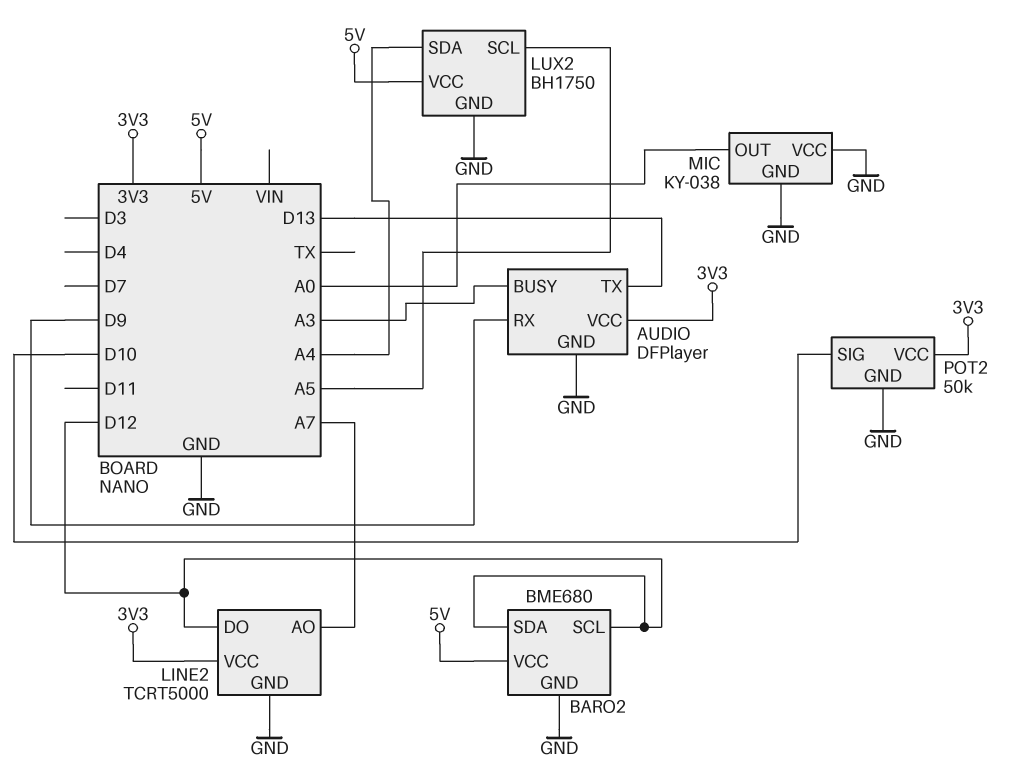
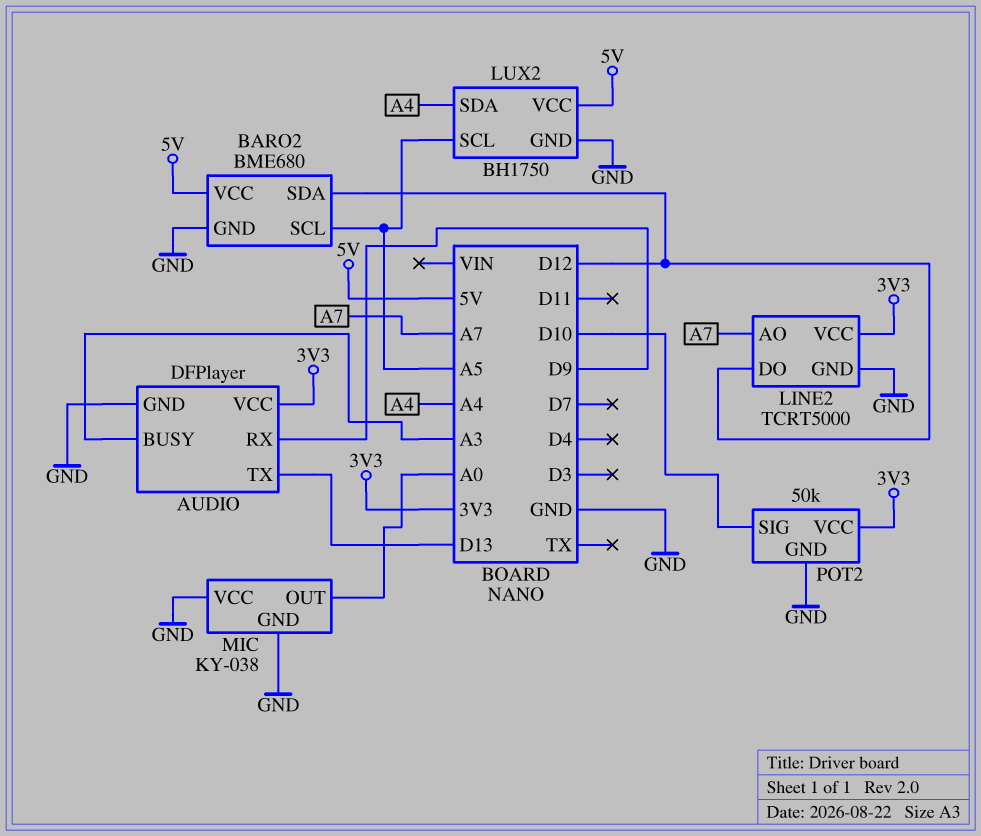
BARO2 pin SCL: D12 -> A5

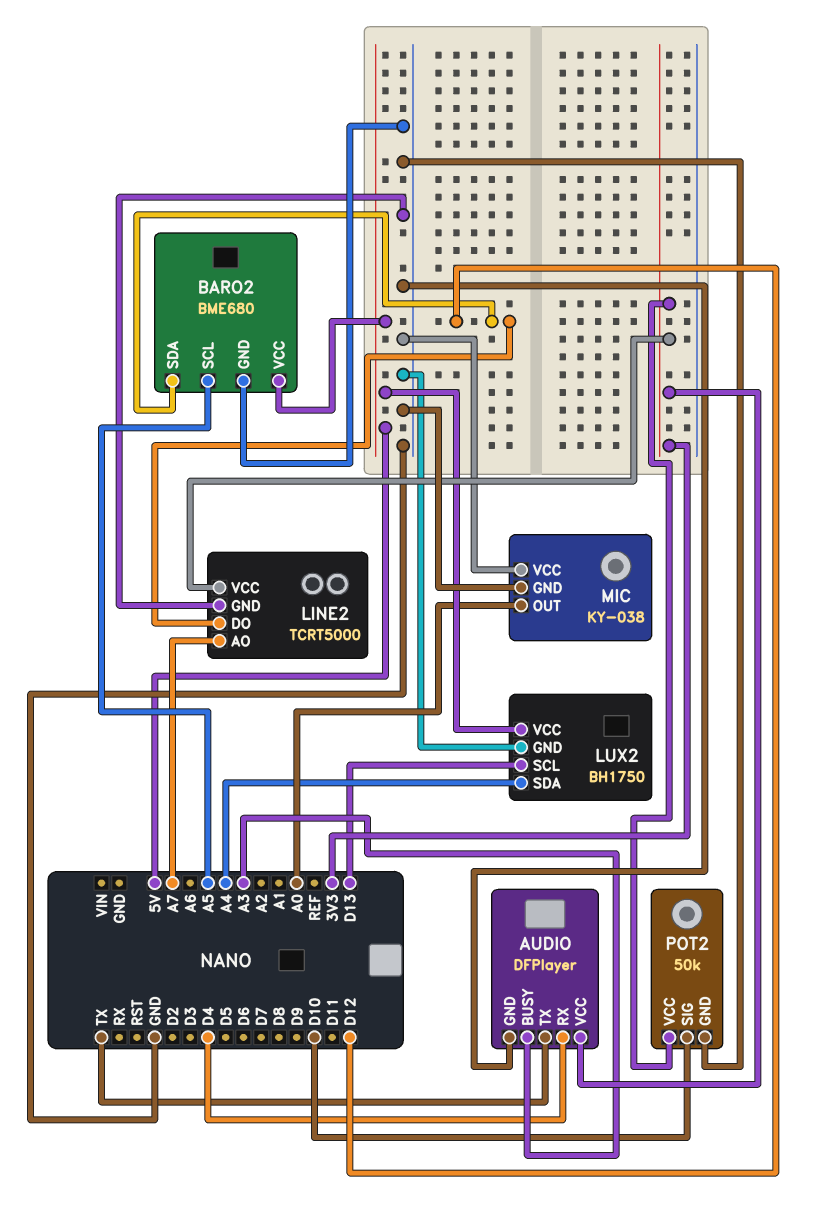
AUDIO pin RX: D9 -> D4
AUDIO pin TX: D13 -> TX
LUX2 pin SCL: A5 -> D13

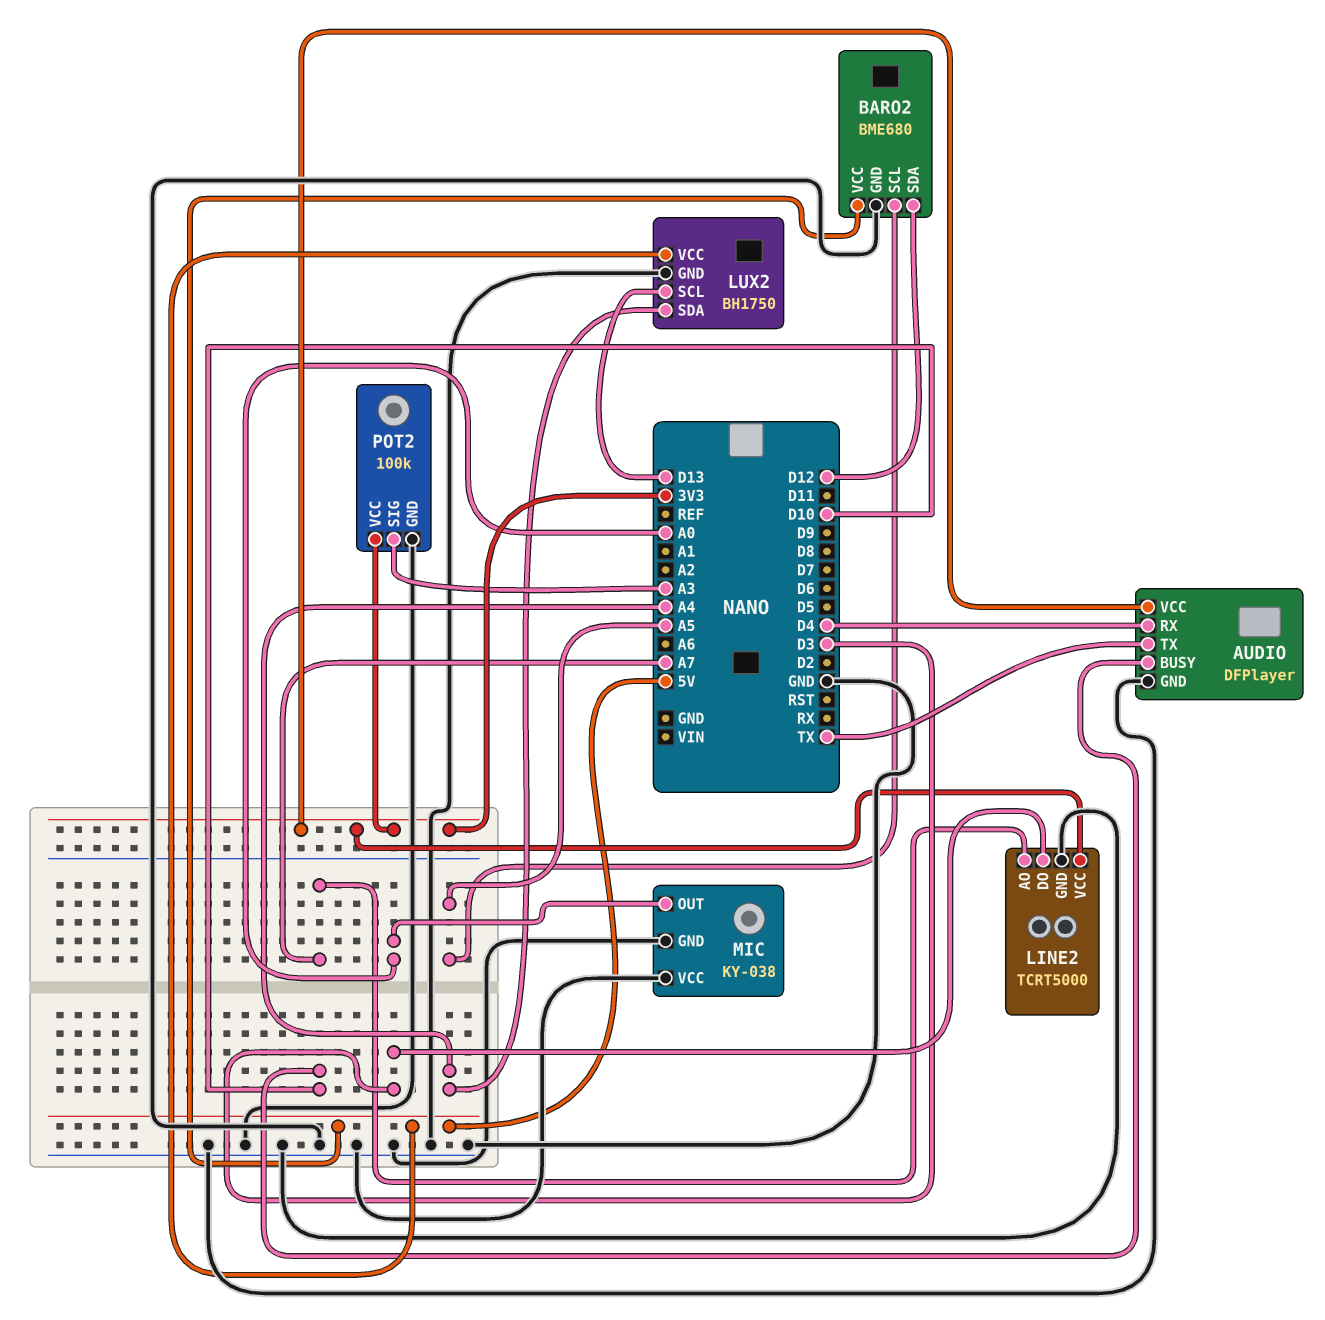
AUDIO pin BUSY: A3 -> D10
LINE2 pin DO: D12 -> D3
POT2: 50k -> 100k
POT2 pin SIG: D10 -> A3

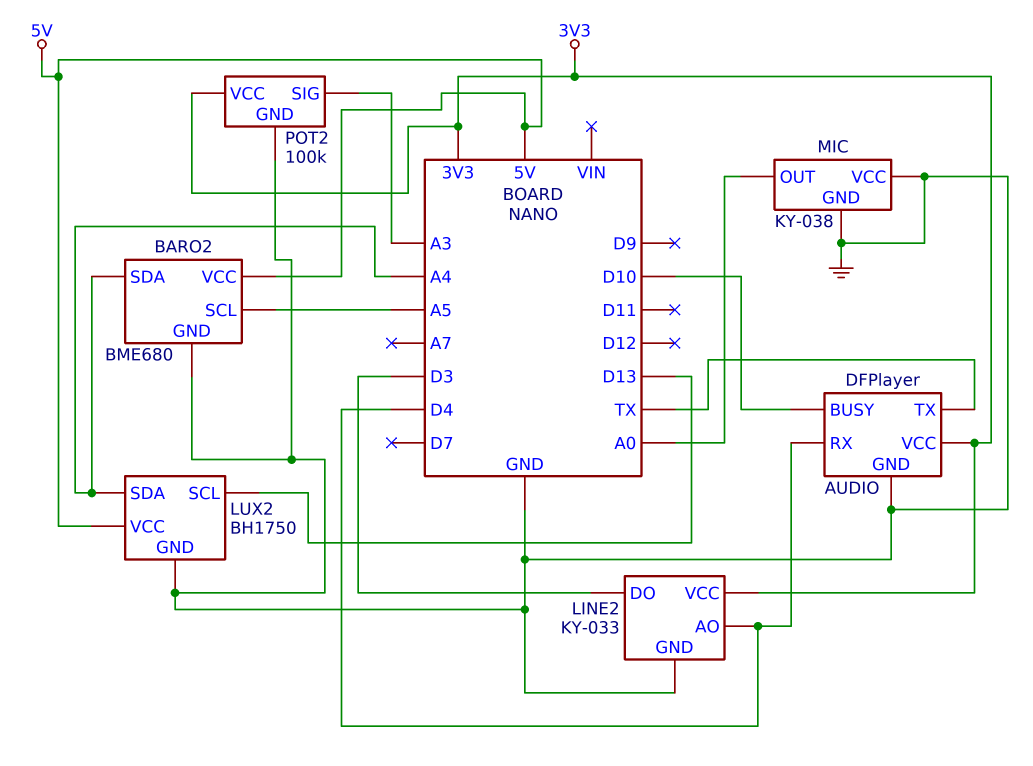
BARO2 pin SDA: D12 -> A4
LINE2: TCRT5000 -> KY-033
LINE2 pin AO: A7 -> D4

